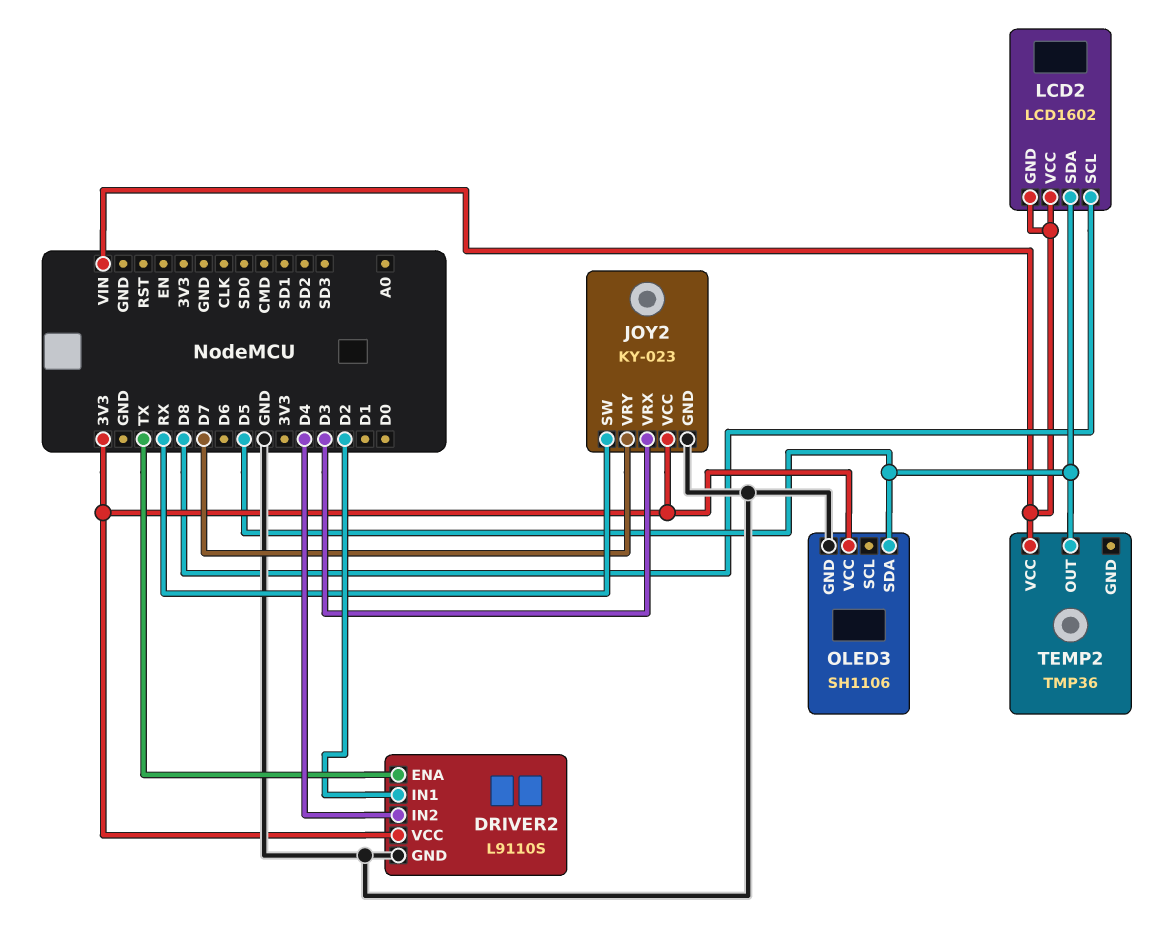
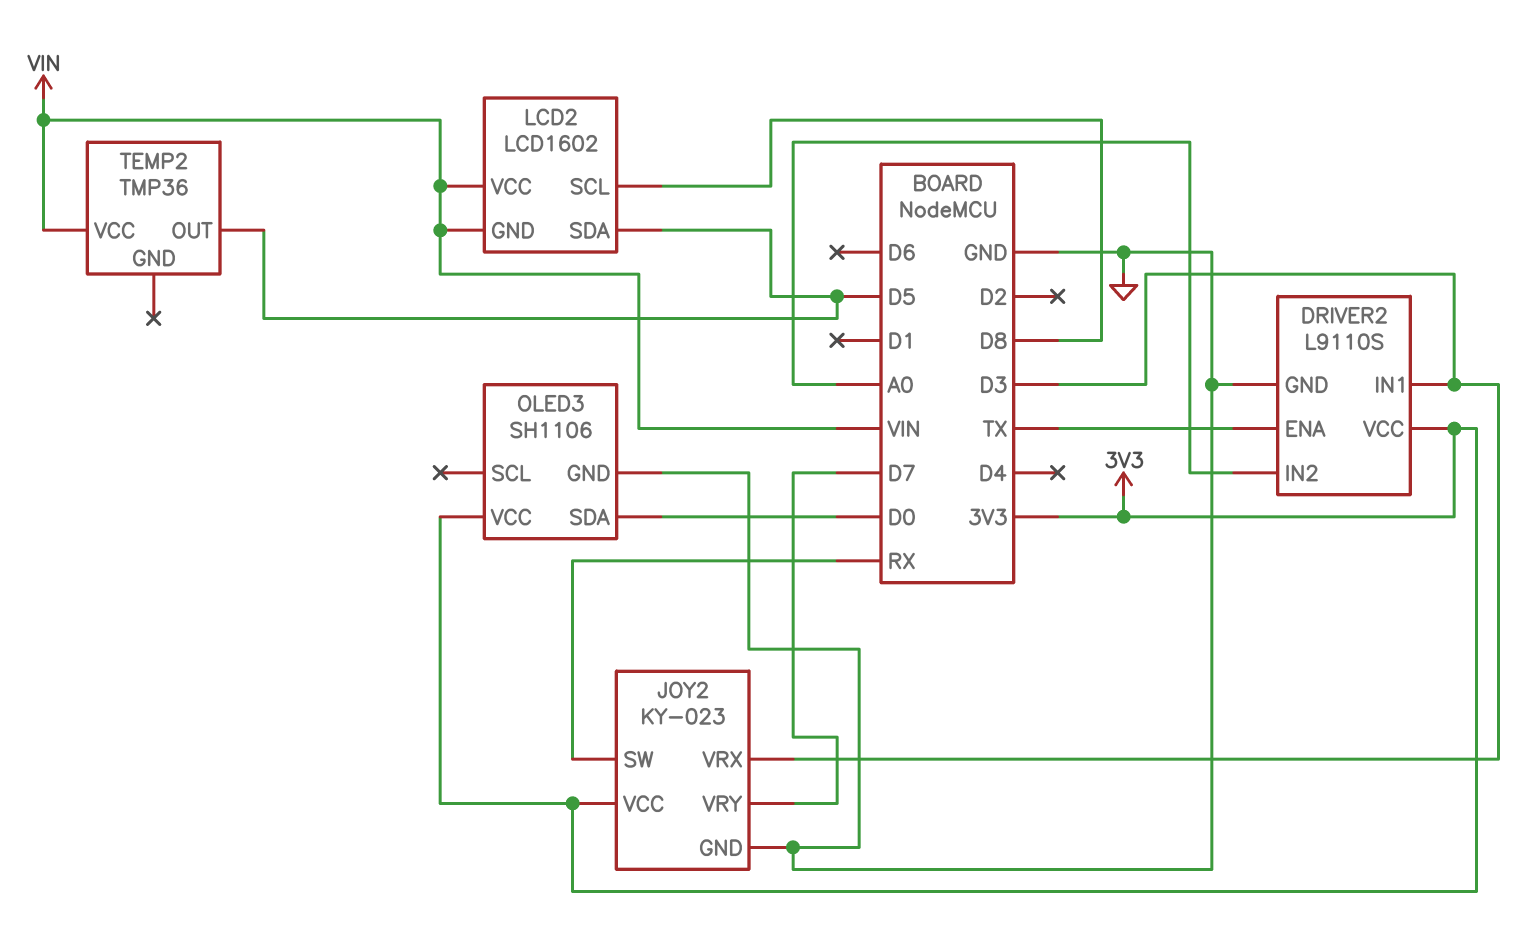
DRIVER2 pin IN1: D2 -> D3
DRIVER2 pin IN2: D4 -> A0
OLED3 pin SDA: D5 -> D0

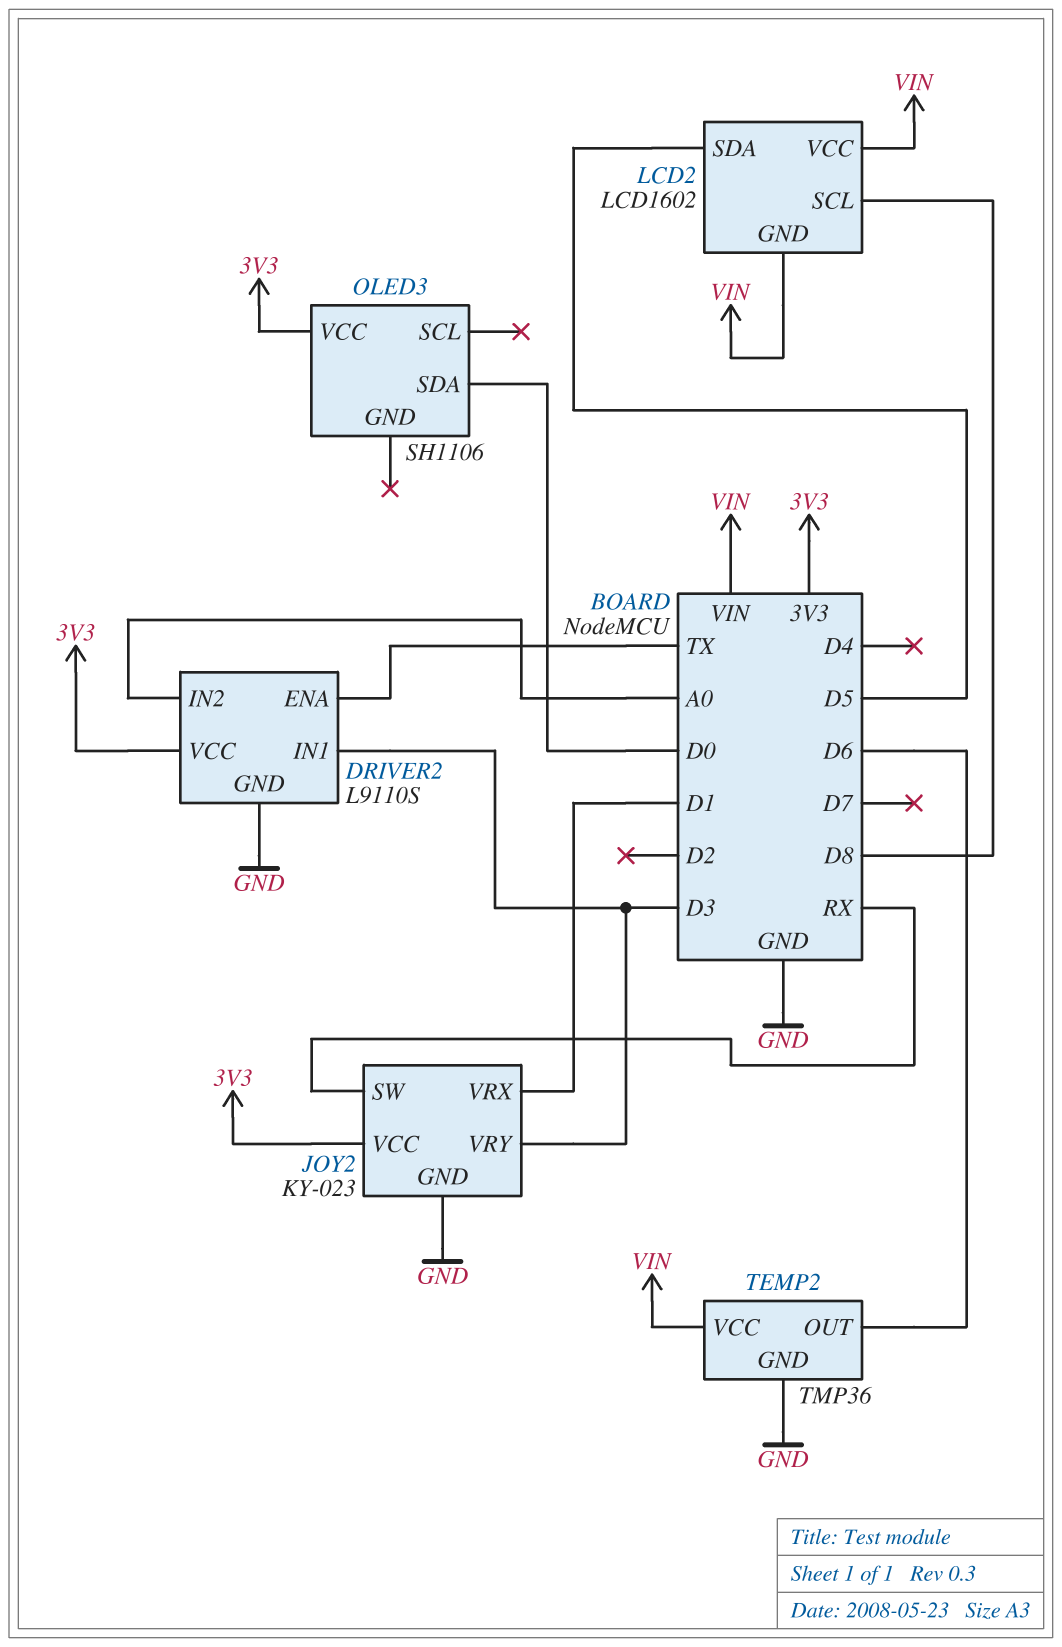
JOY2 pin VRX: D3 -> D1
JOY2 pin VRY: D7 -> D3
OLED3 pin GND: GND -> none
TEMP2 pin GND: none -> GND
TEMP2 pin OUT: D5 -> D6

